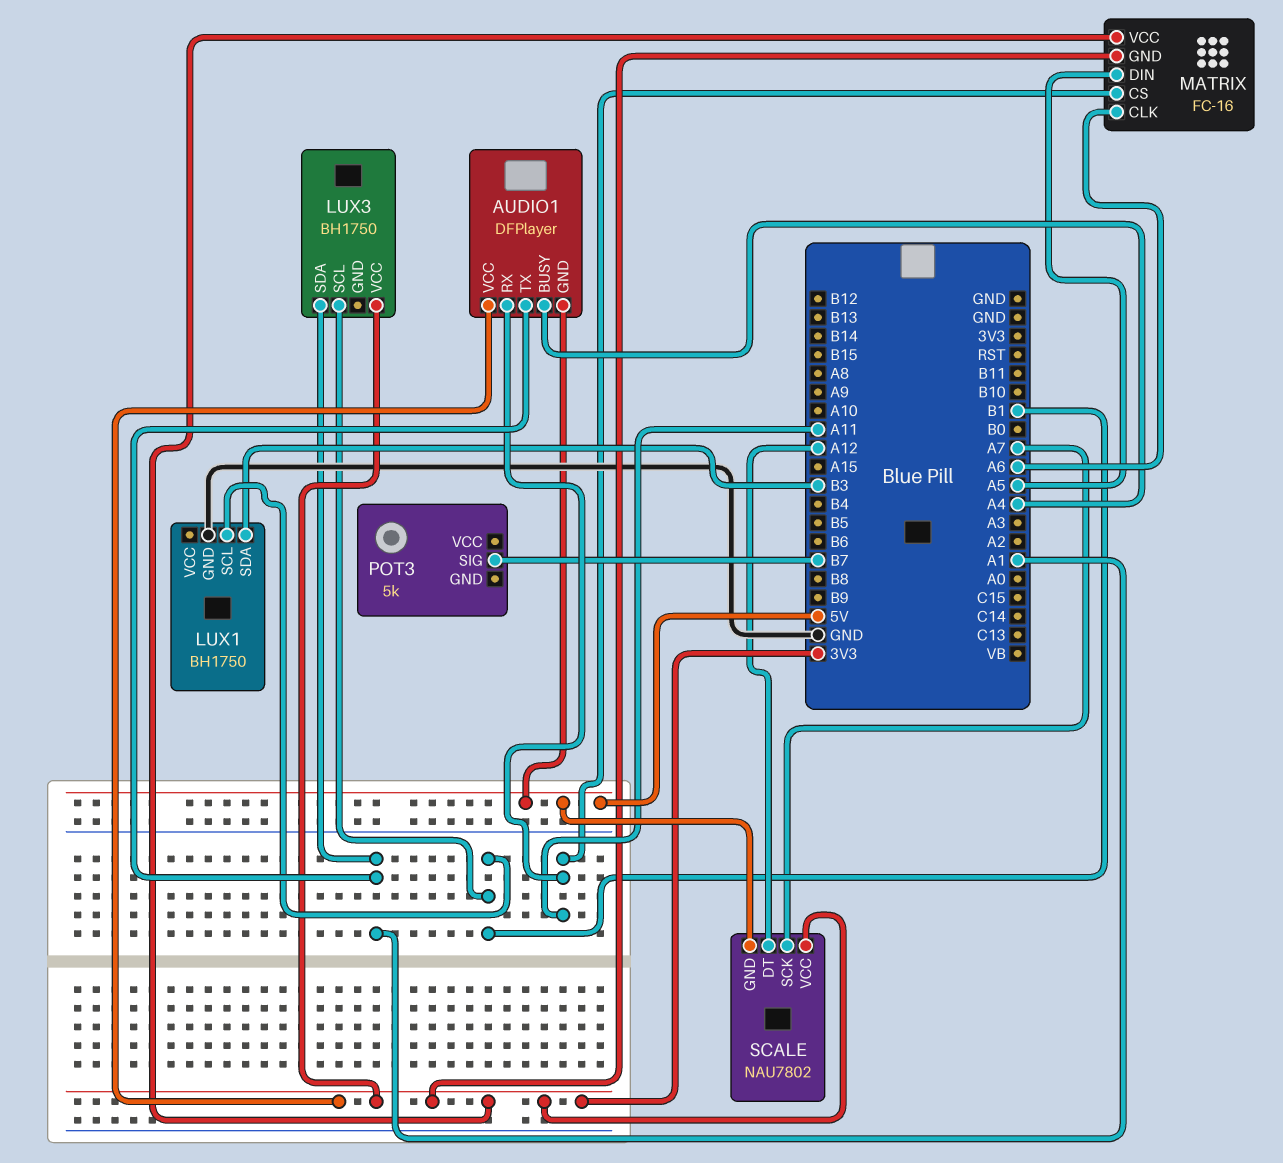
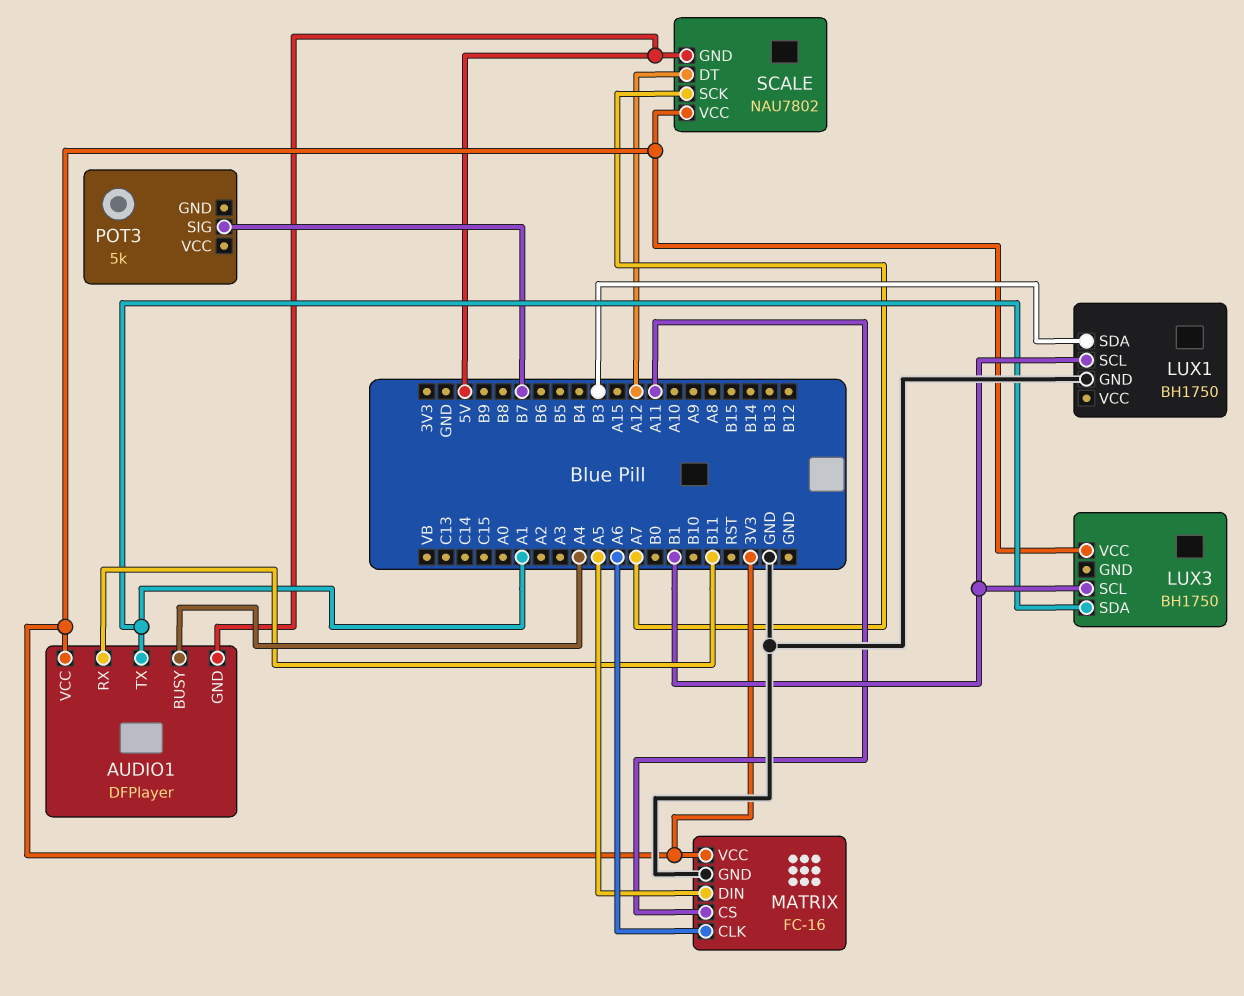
AUDIO1 pin RX: A11 -> B11
MATRIX pin GND: 3V3 -> GND

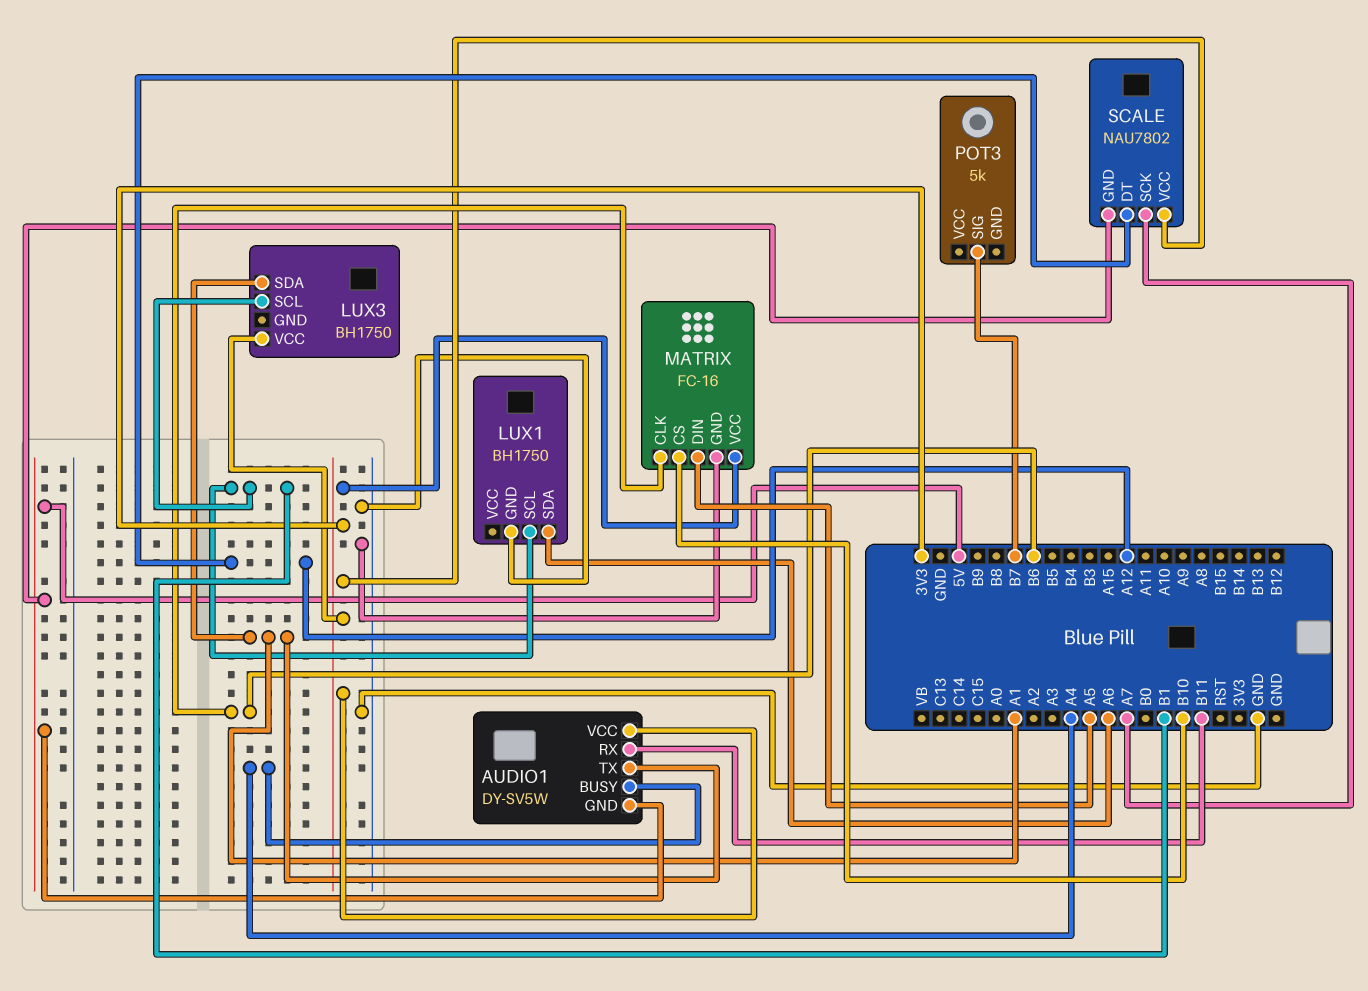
AUDIO1: DFPlayer -> DY-SV5W
LUX1 pin SDA: B3 -> A6
MATRIX pin CLK: A6 -> B6
MATRIX pin CS: A11 -> B10

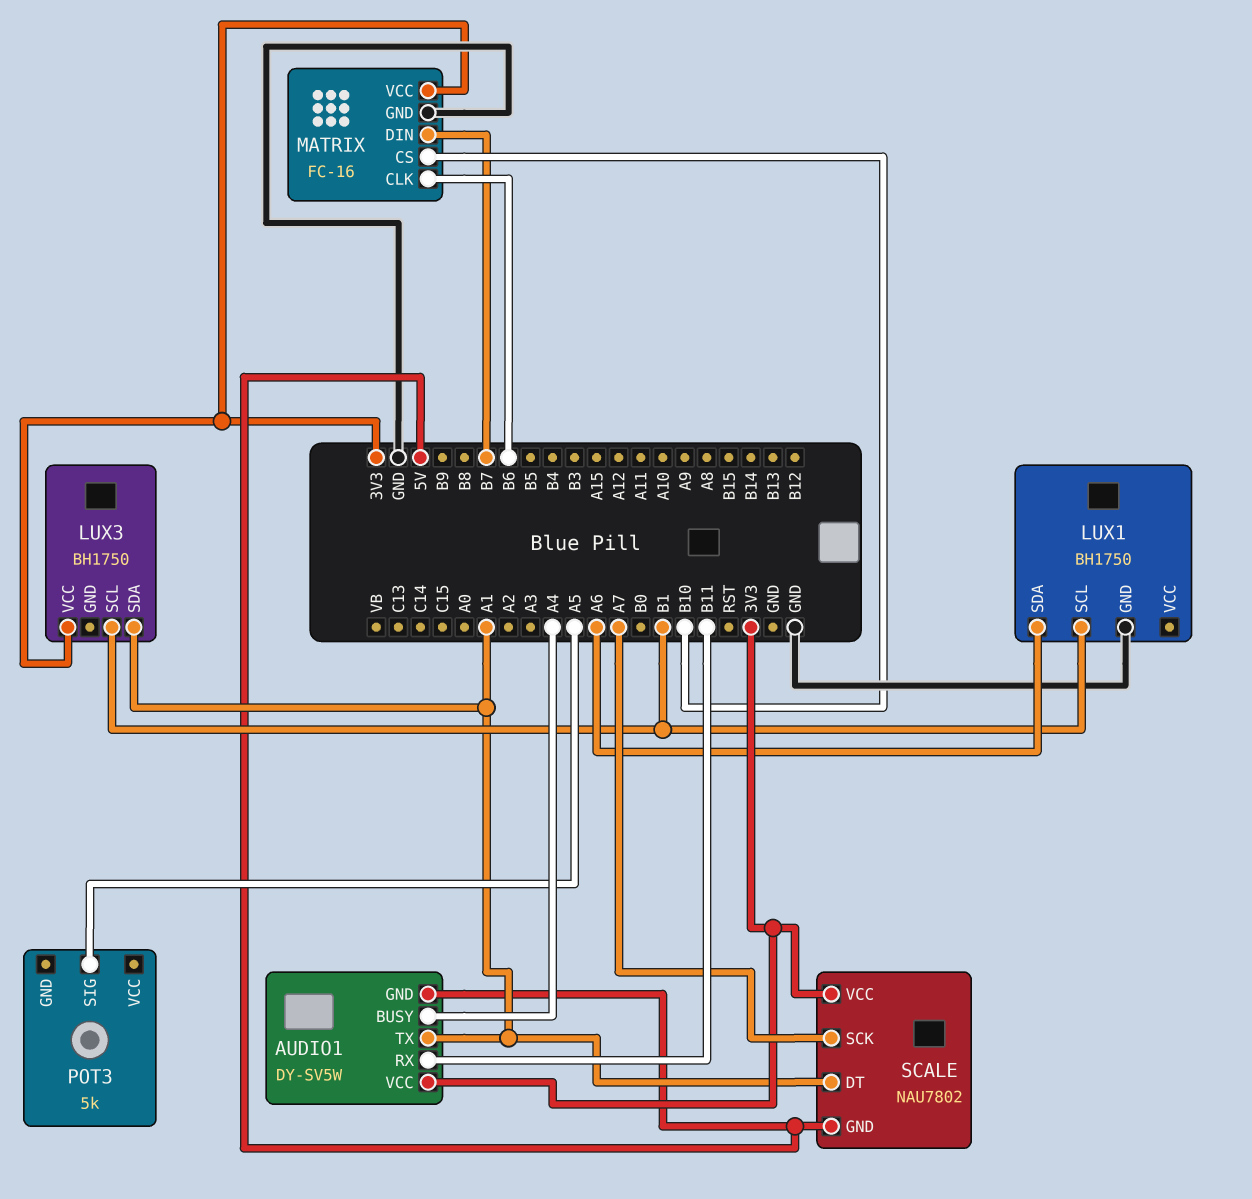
MATRIX pin DIN: A5 -> B7
POT3 pin SIG: B7 -> A5
SCALE pin DT: A12 -> A1

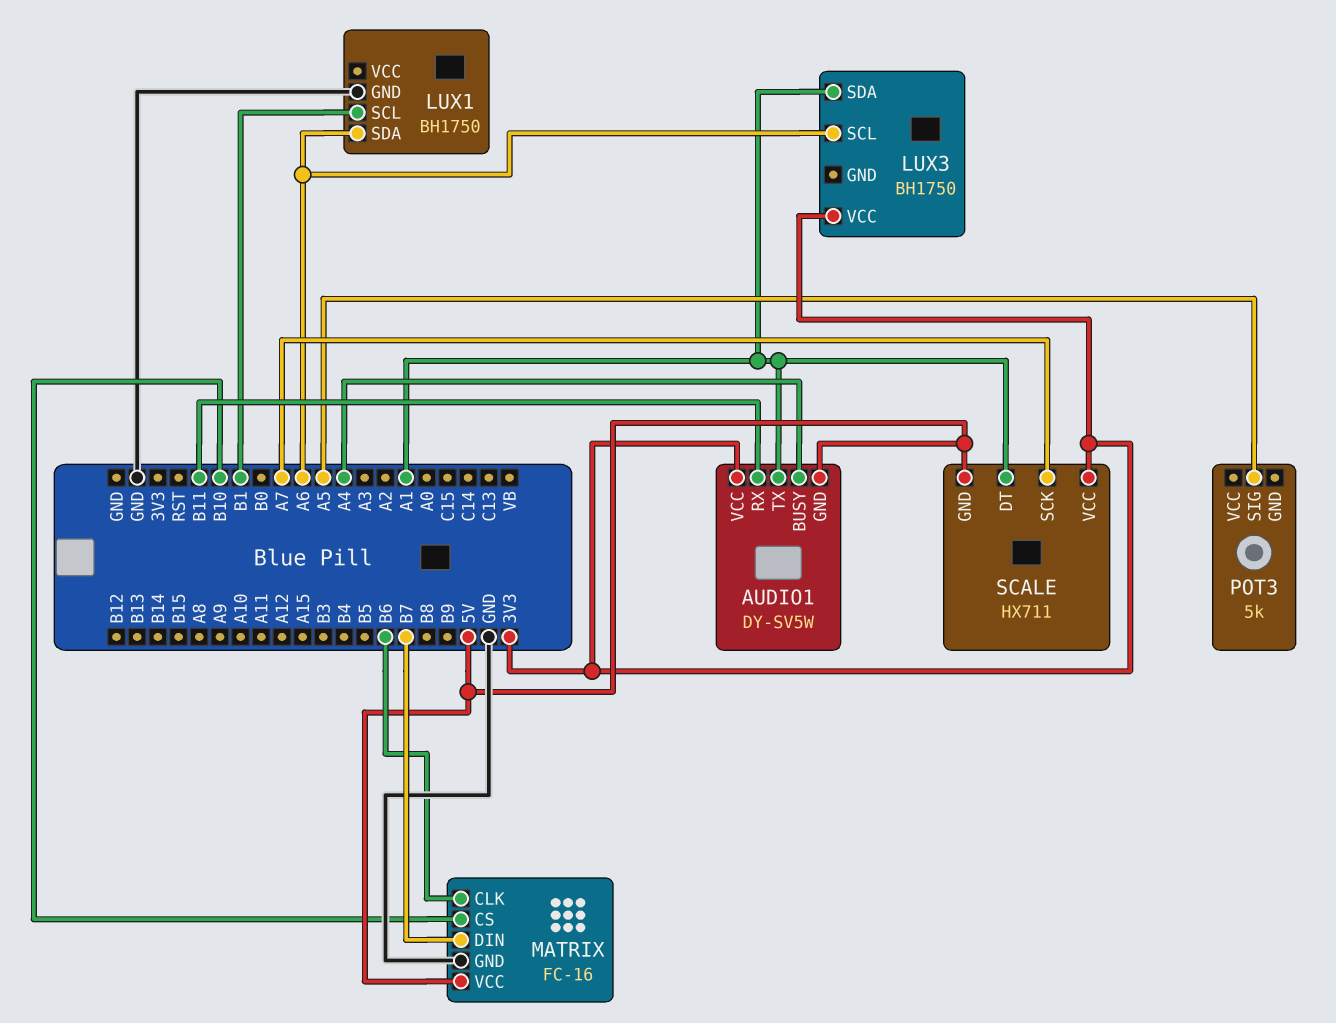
LUX3 pin SCL: B1 -> A6
MATRIX pin VCC: 3V3 -> 5V
SCALE: NAU7802 -> HX711

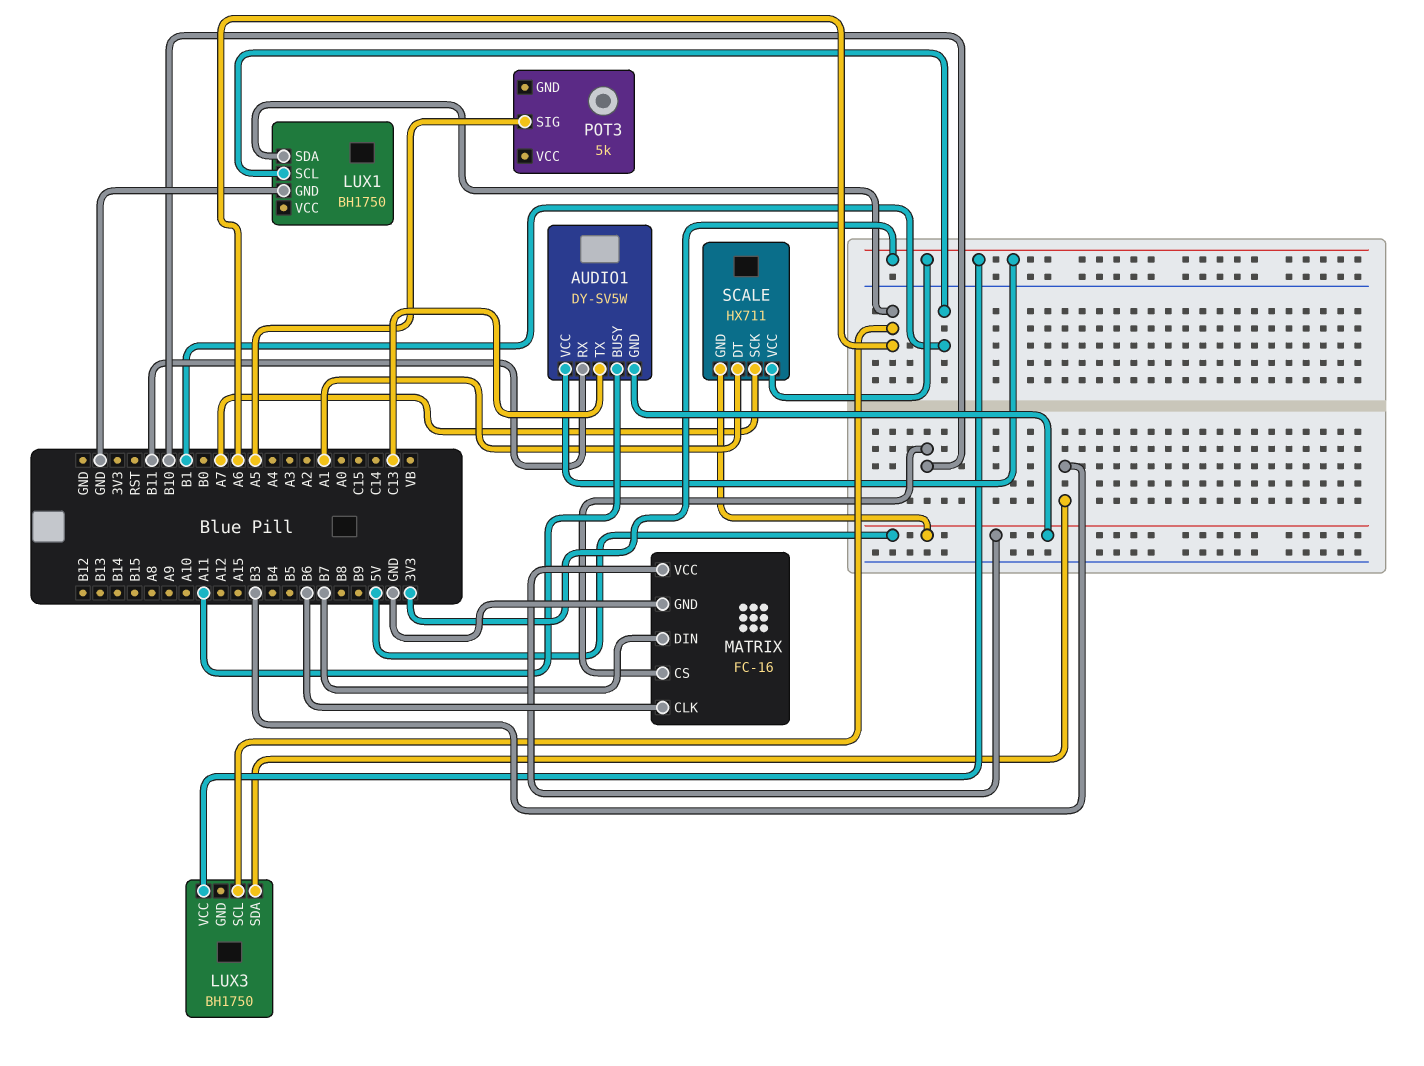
AUDIO1 pin BUSY: A4 -> A11
AUDIO1 pin TX: A1 -> C13
LUX3 pin SDA: A1 -> B3

